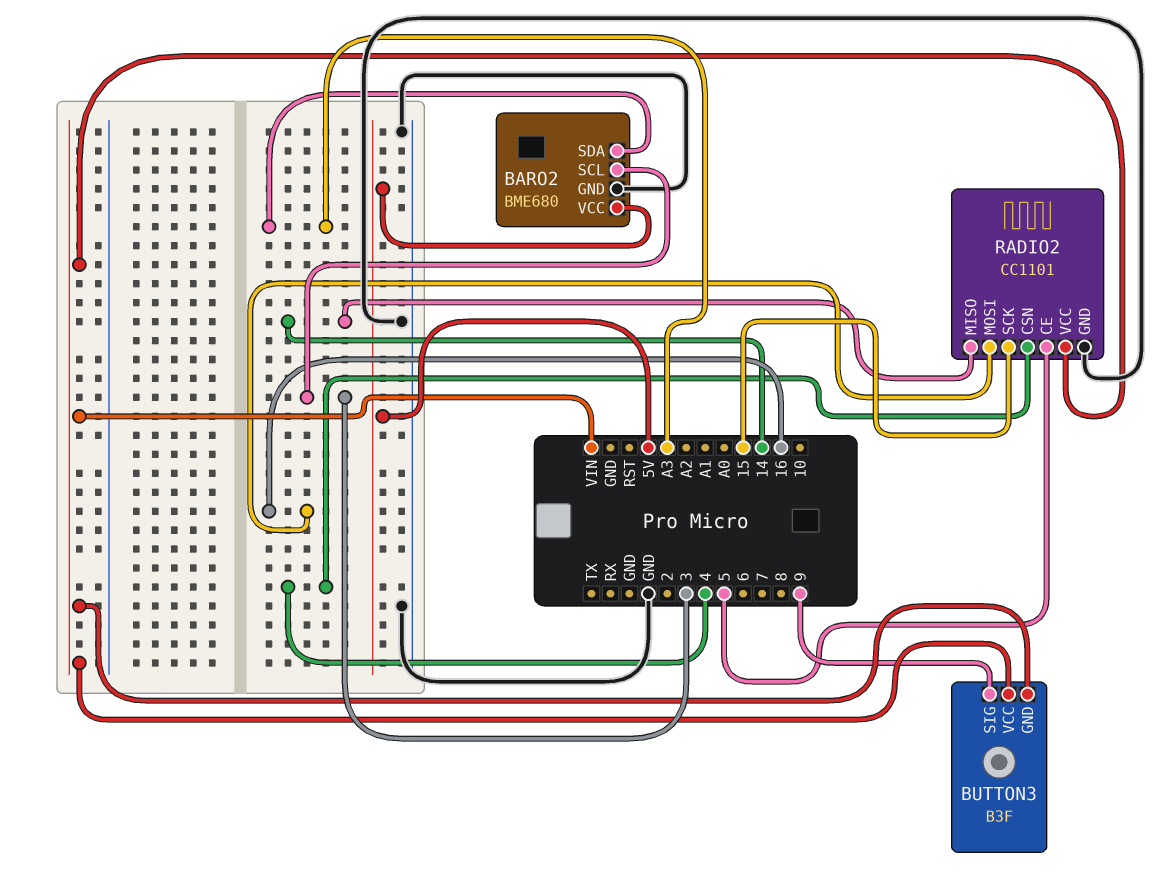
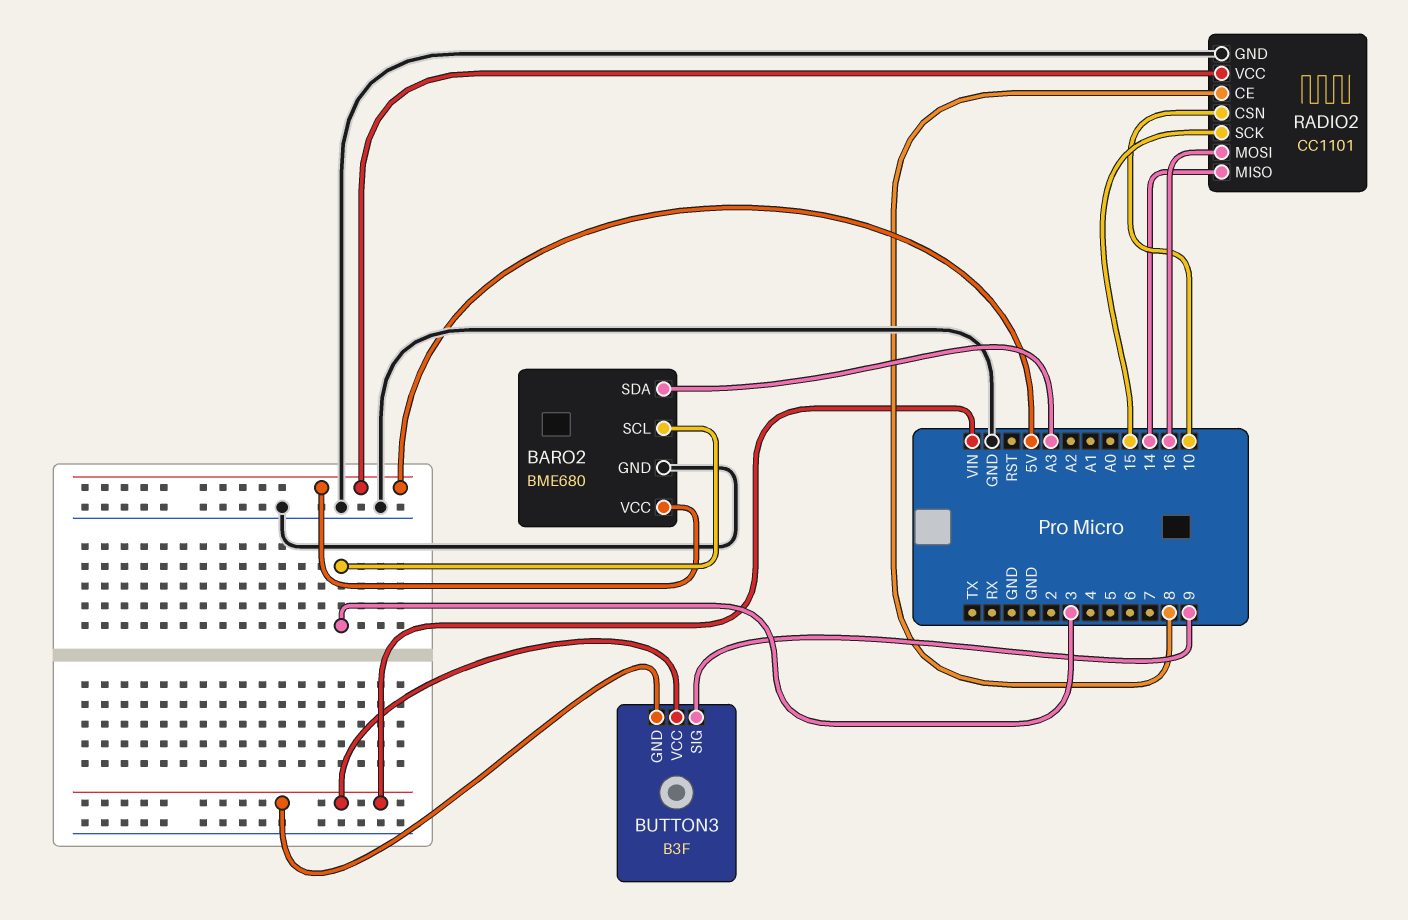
RADIO2 pin CE: 5 -> 8
RADIO2 pin CSN: 4 -> 10
RADIO2 pin VCC: VIN -> 5V

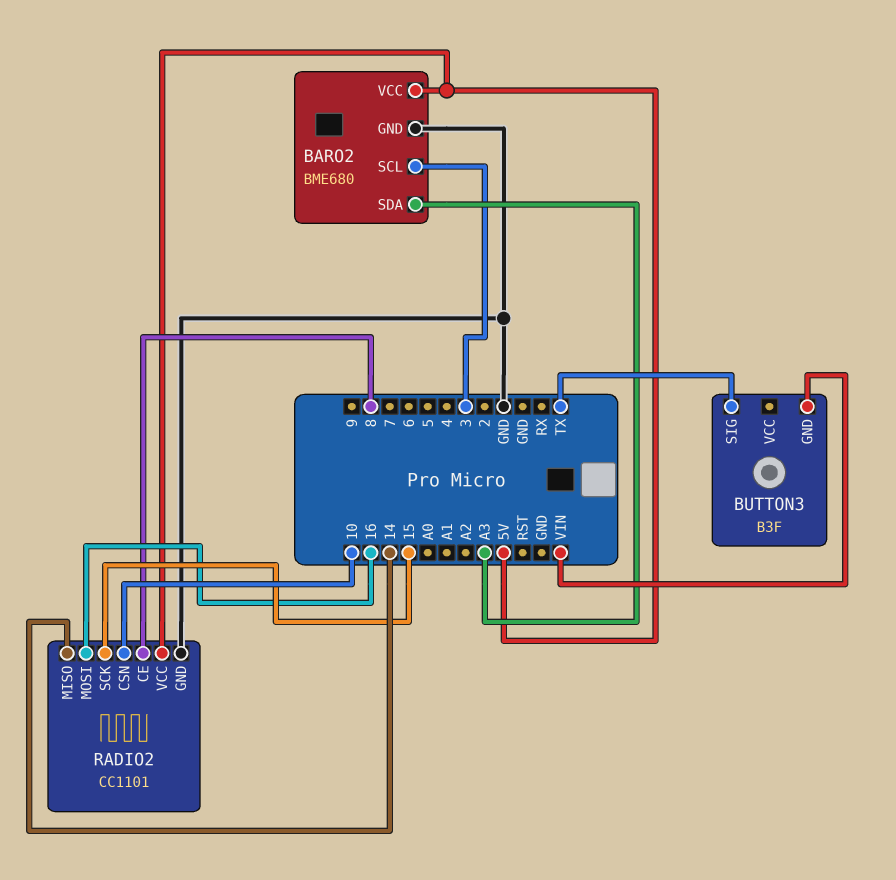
BUTTON3 pin SIG: 9 -> TX
BUTTON3 pin VCC: VIN -> none

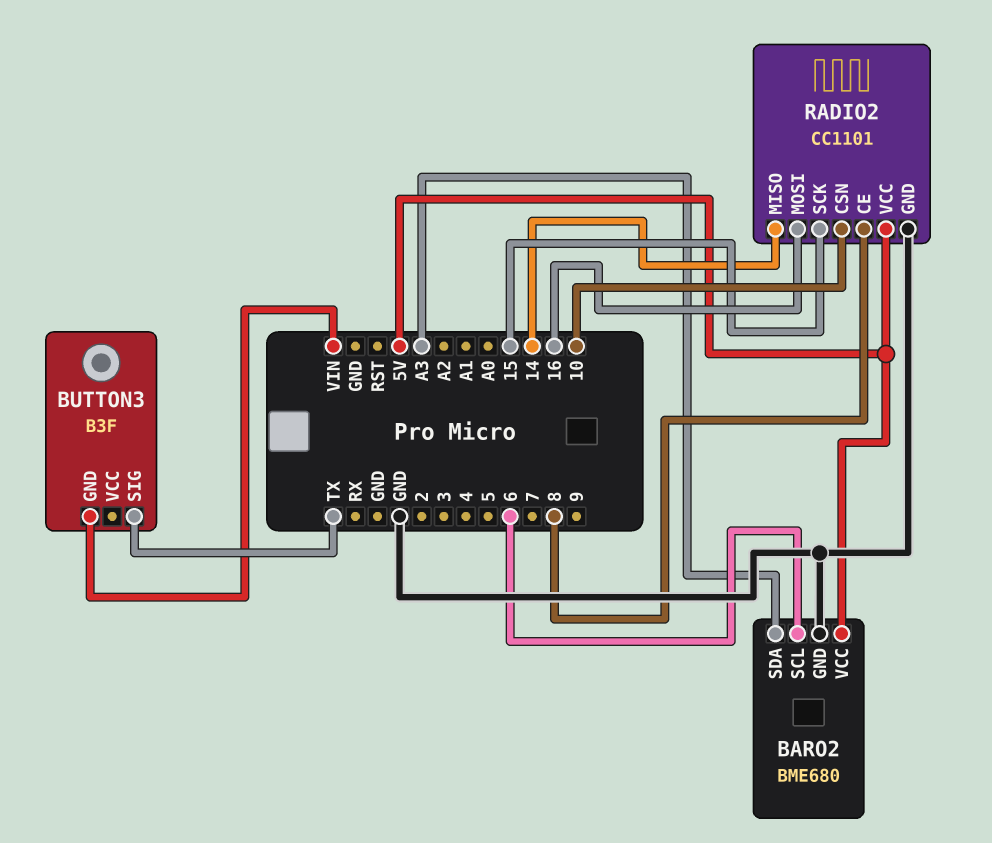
BARO2 pin SCL: 3 -> 6

